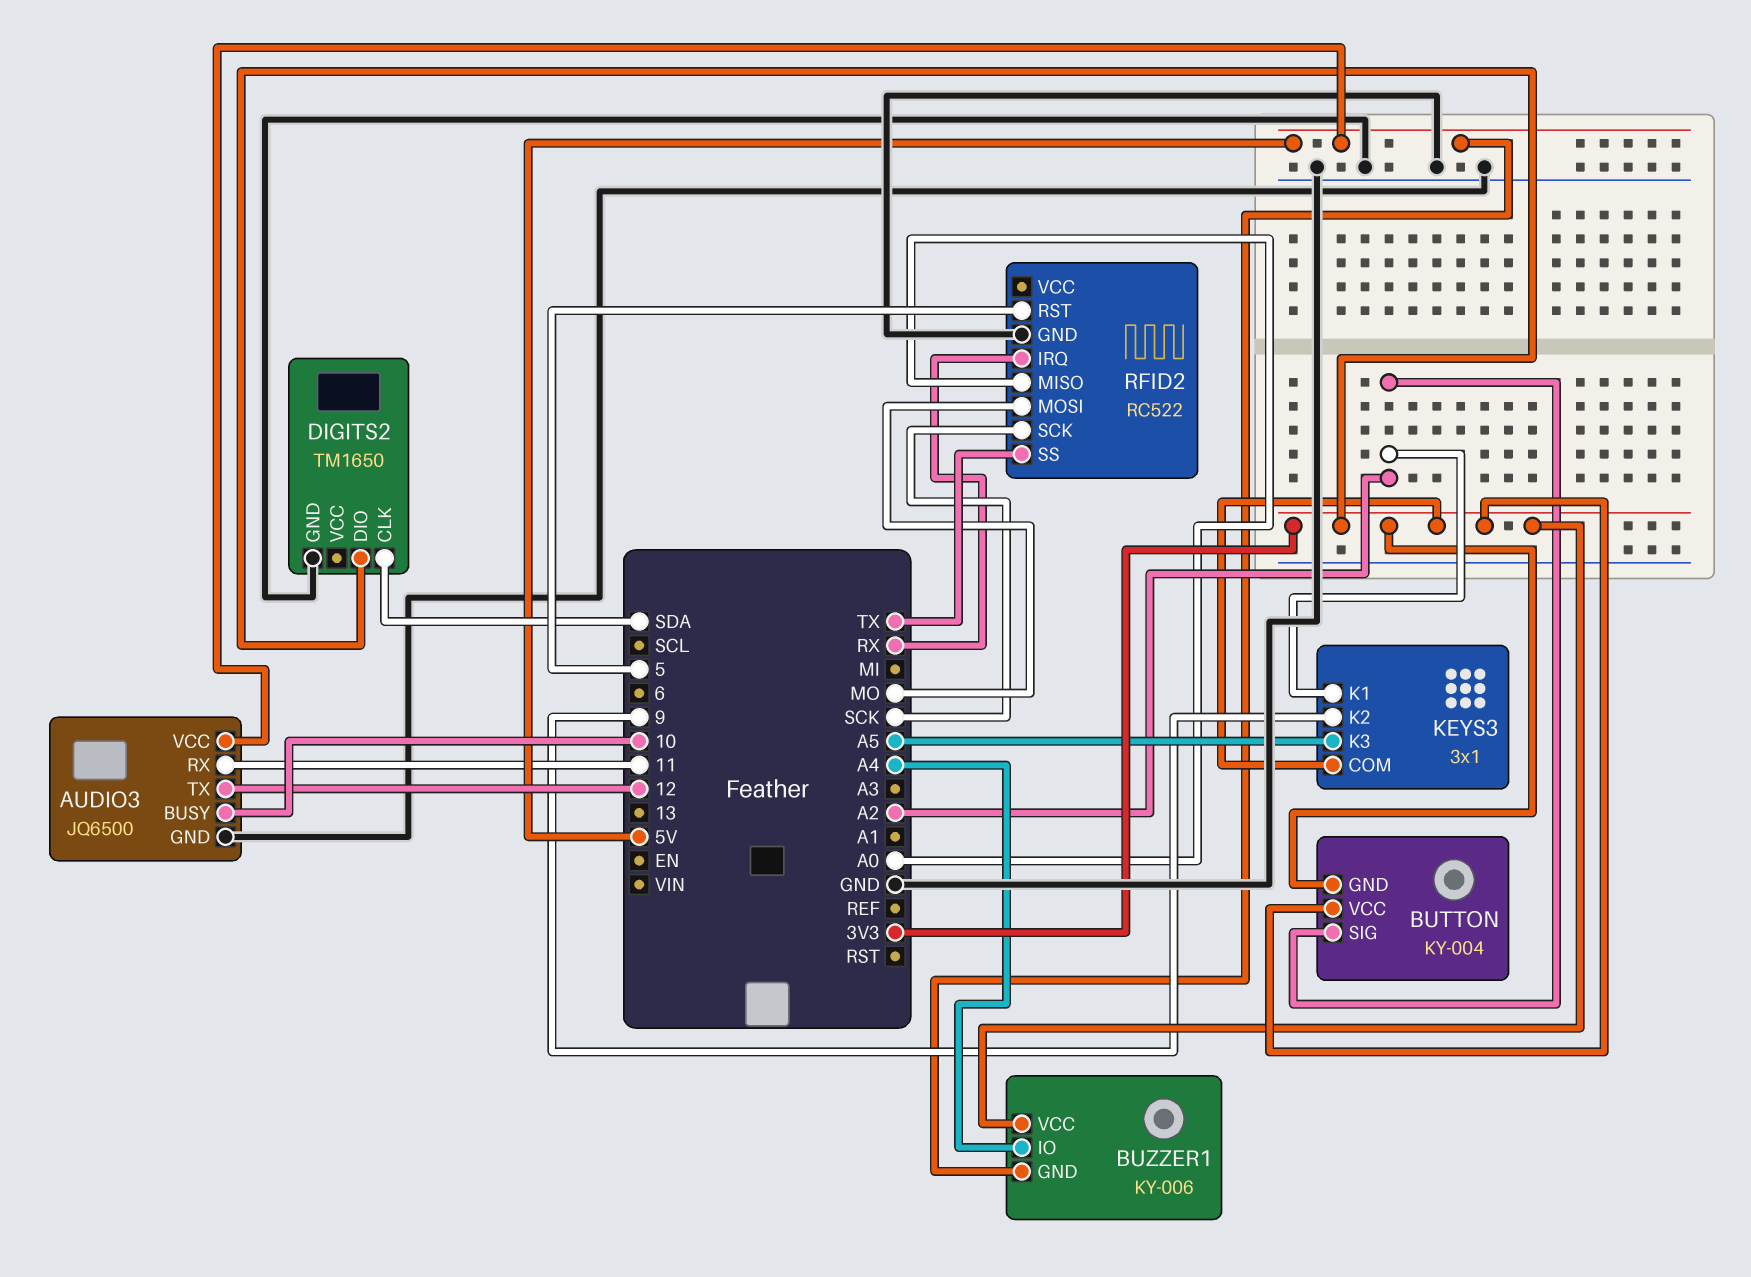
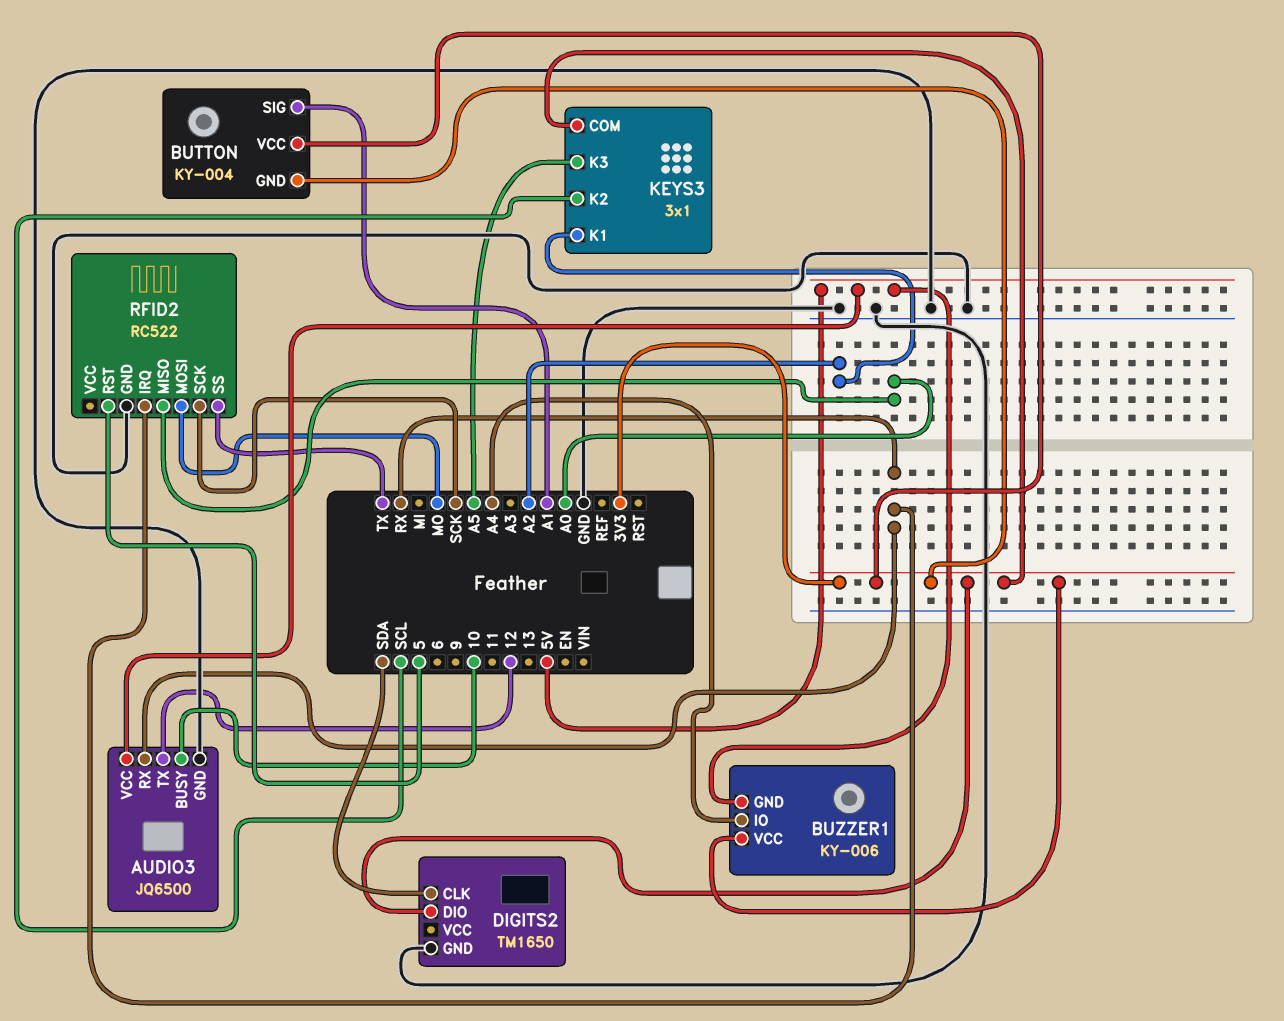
AUDIO3 pin RX: 11 -> RX
BUTTON pin SIG: A2 -> A1
KEYS3 pin K2: 9 -> SCL

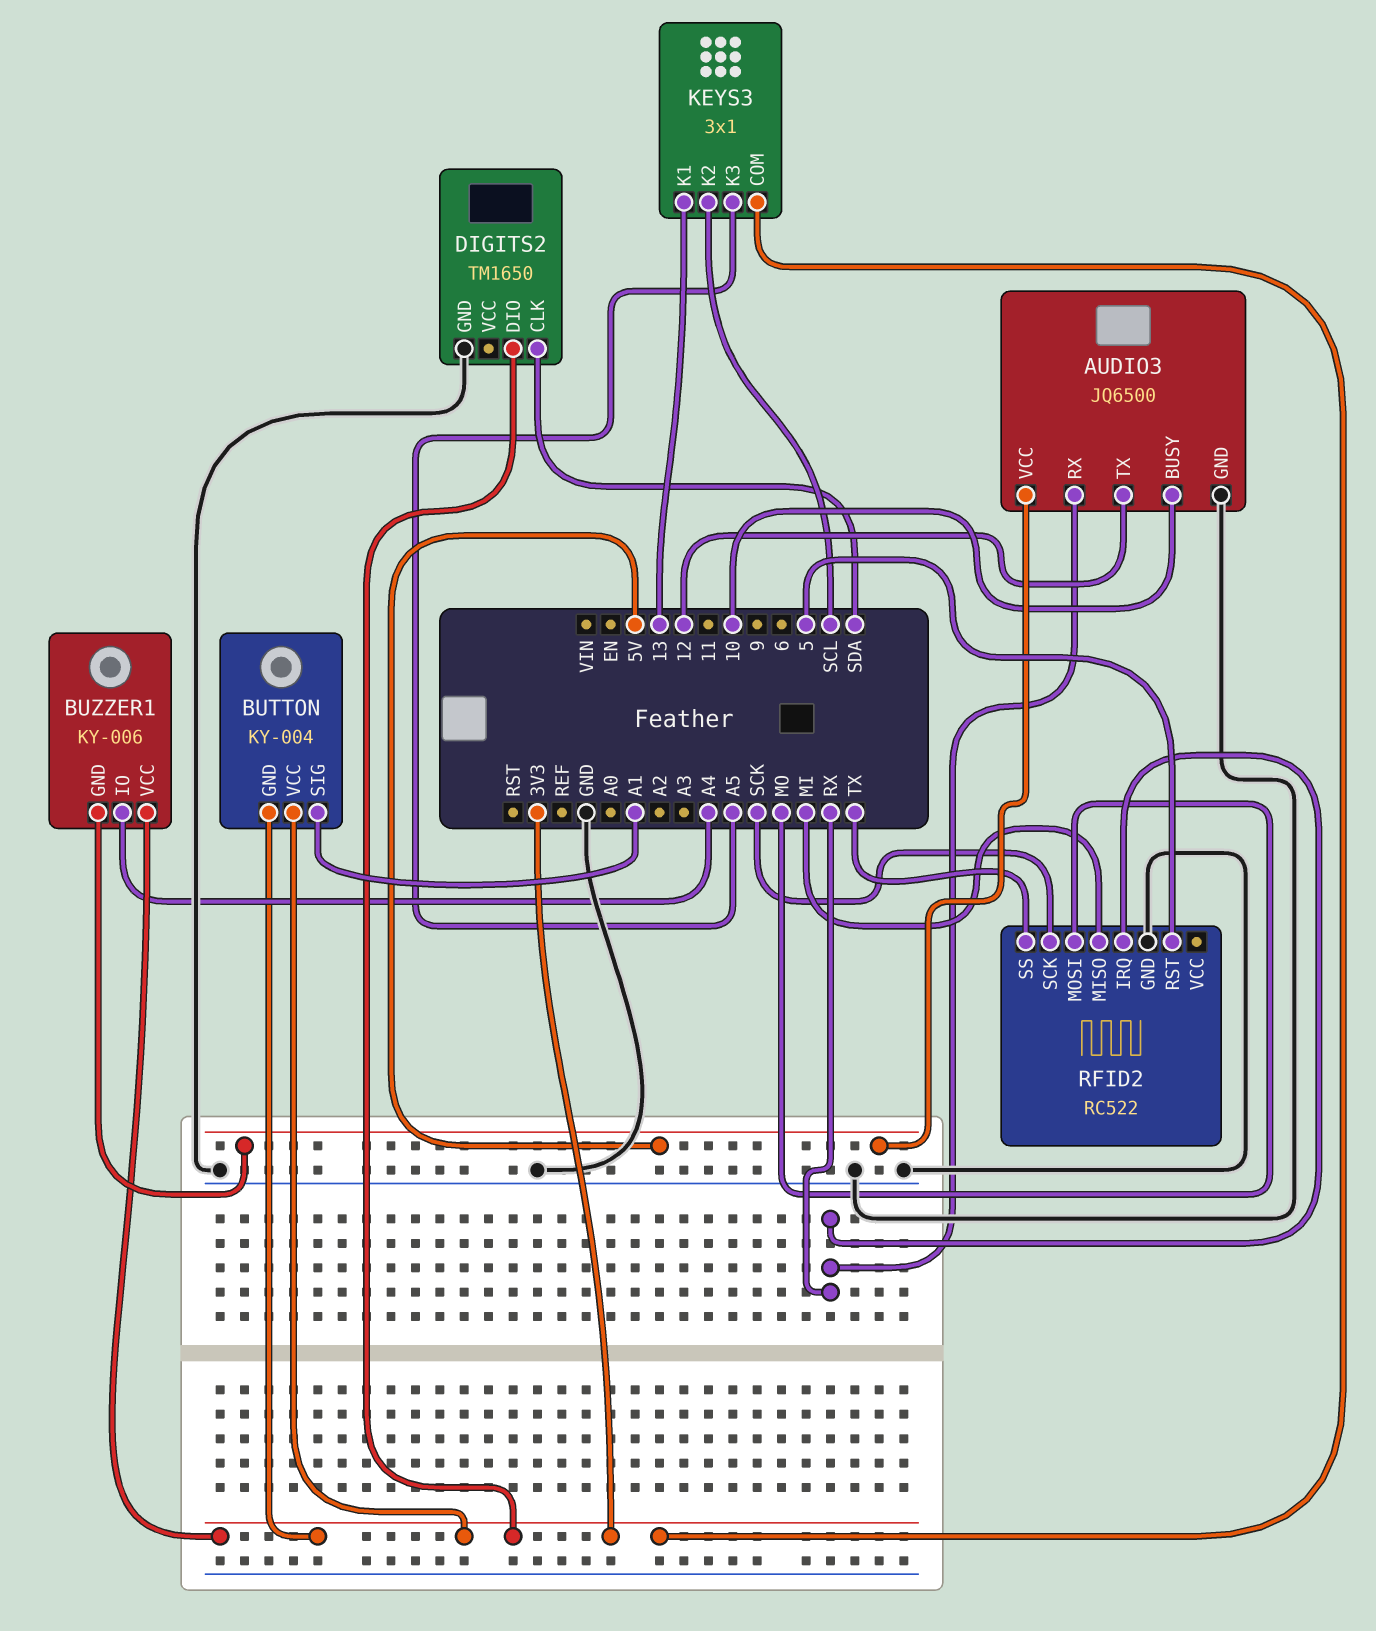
KEYS3 pin K1: A2 -> 13
RFID2 pin MISO: A0 -> MI

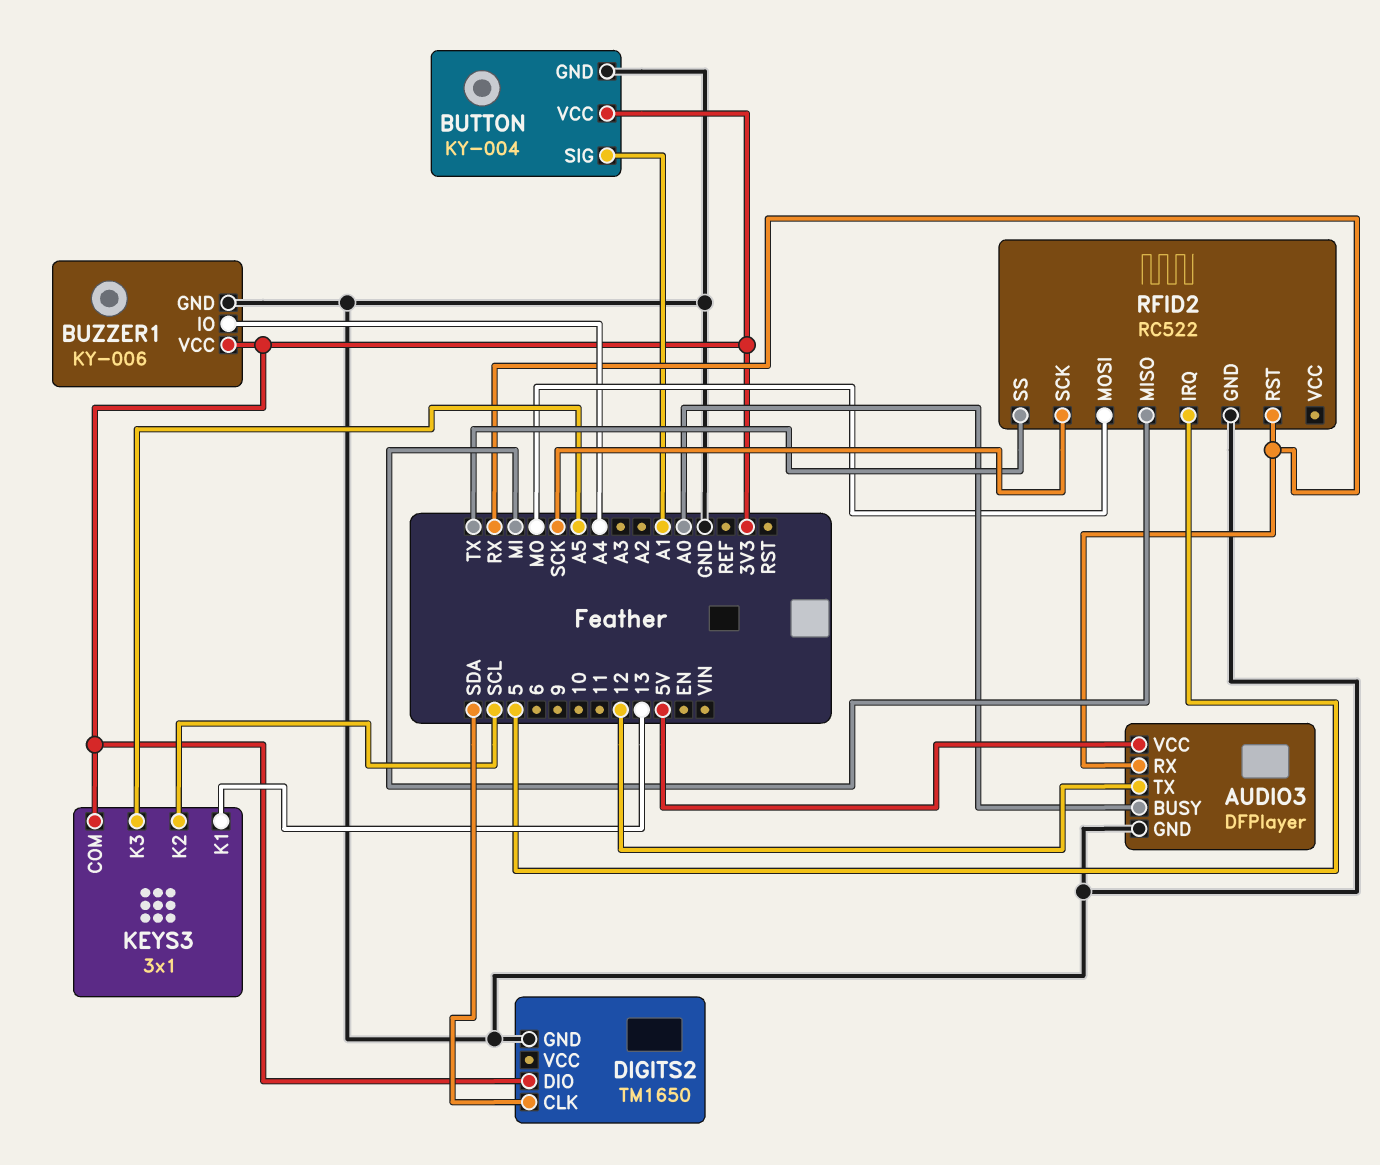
AUDIO3: JQ6500 -> DFPlayer
AUDIO3 pin BUSY: 10 -> A0
BUTTON pin GND: 3V3 -> GND
BUZZER1 pin GND: 5V -> GND
RFID2 pin IRQ: RX -> 5
RFID2 pin RST: 5 -> RX

